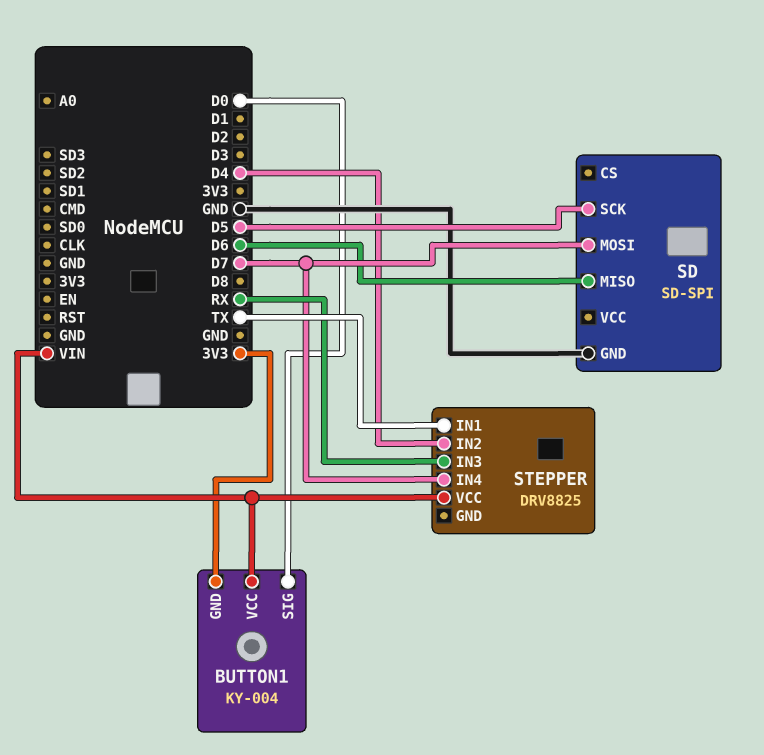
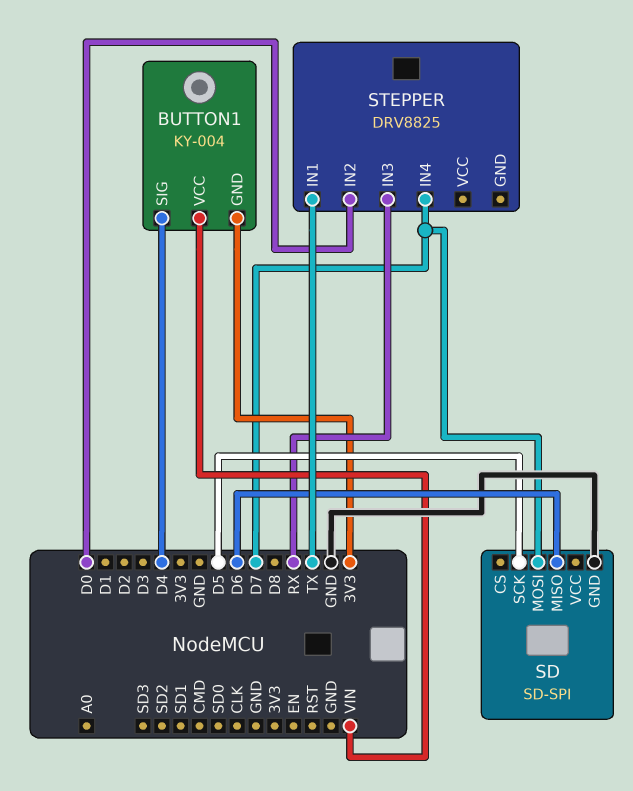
BUTTON1 pin SIG: D0 -> D4
STEPPER pin IN2: D4 -> D0
STEPPER pin VCC: VIN -> none

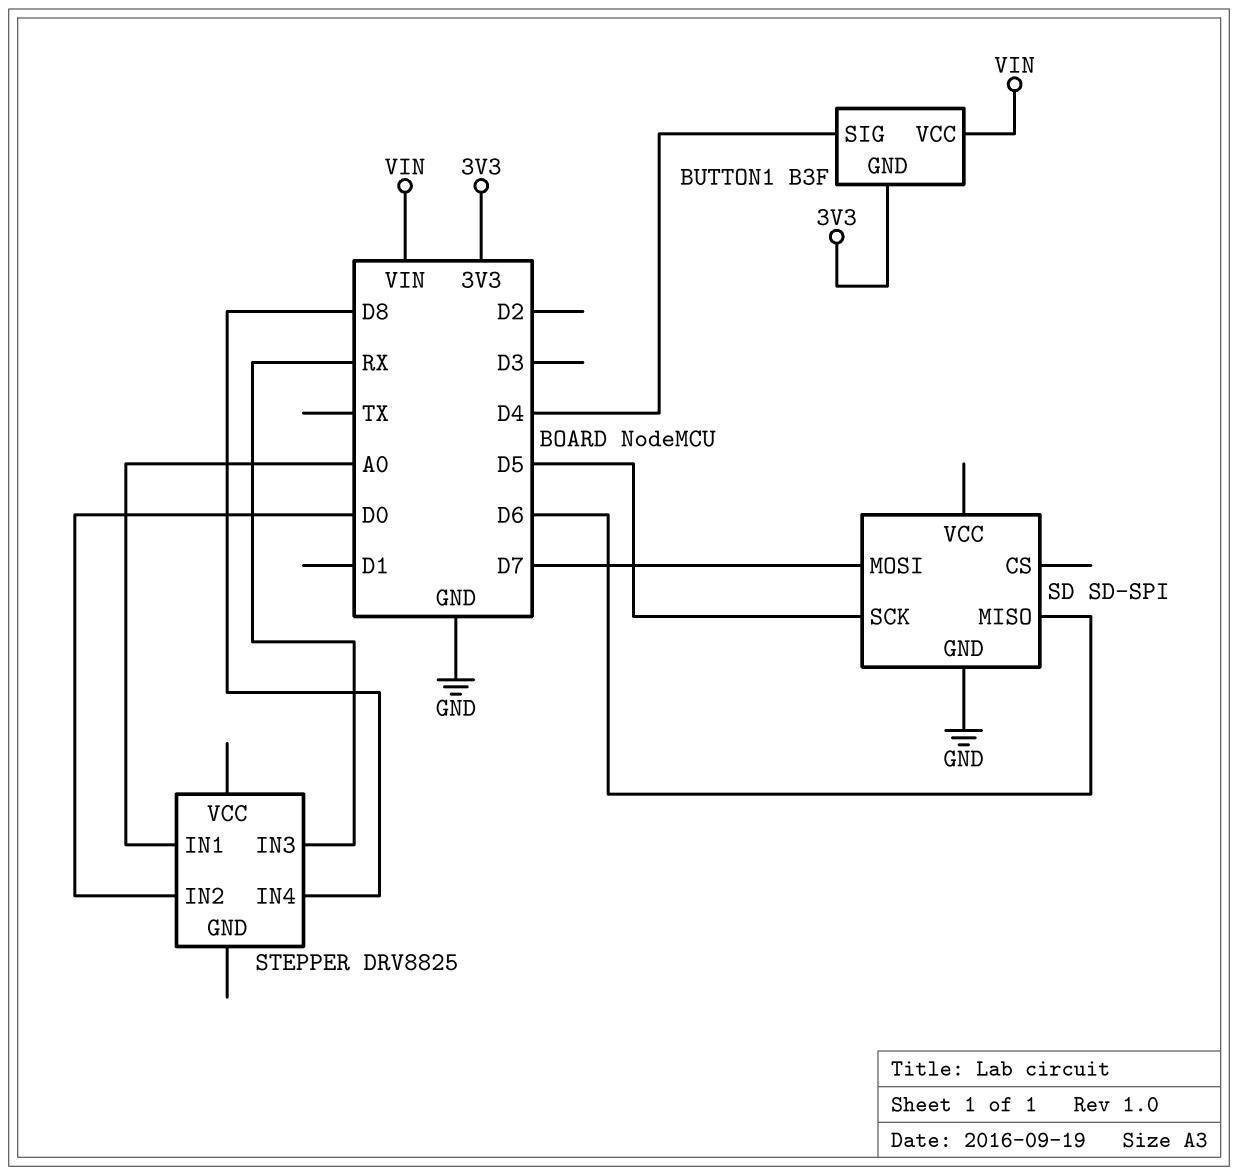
BUTTON1: KY-004 -> B3F
STEPPER pin IN1: TX -> A0
STEPPER pin IN4: D7 -> D8

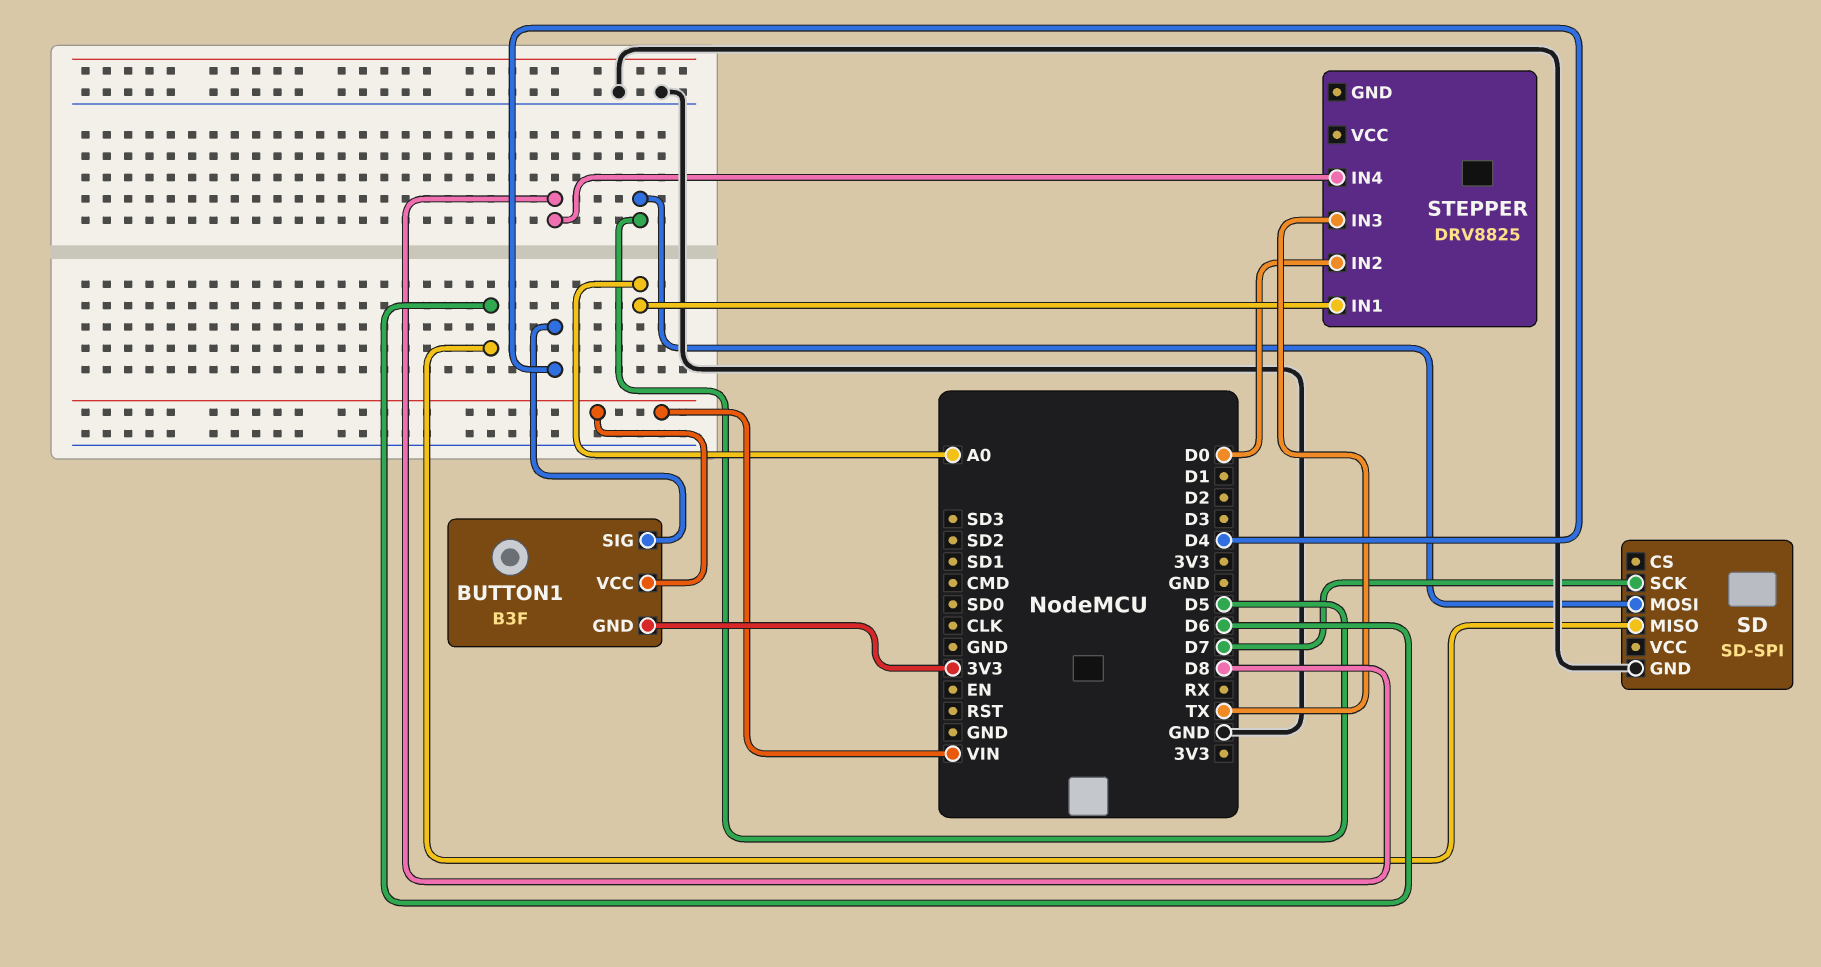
SD pin MOSI: D7 -> D5
SD pin SCK: D5 -> D7
STEPPER pin IN3: RX -> TX

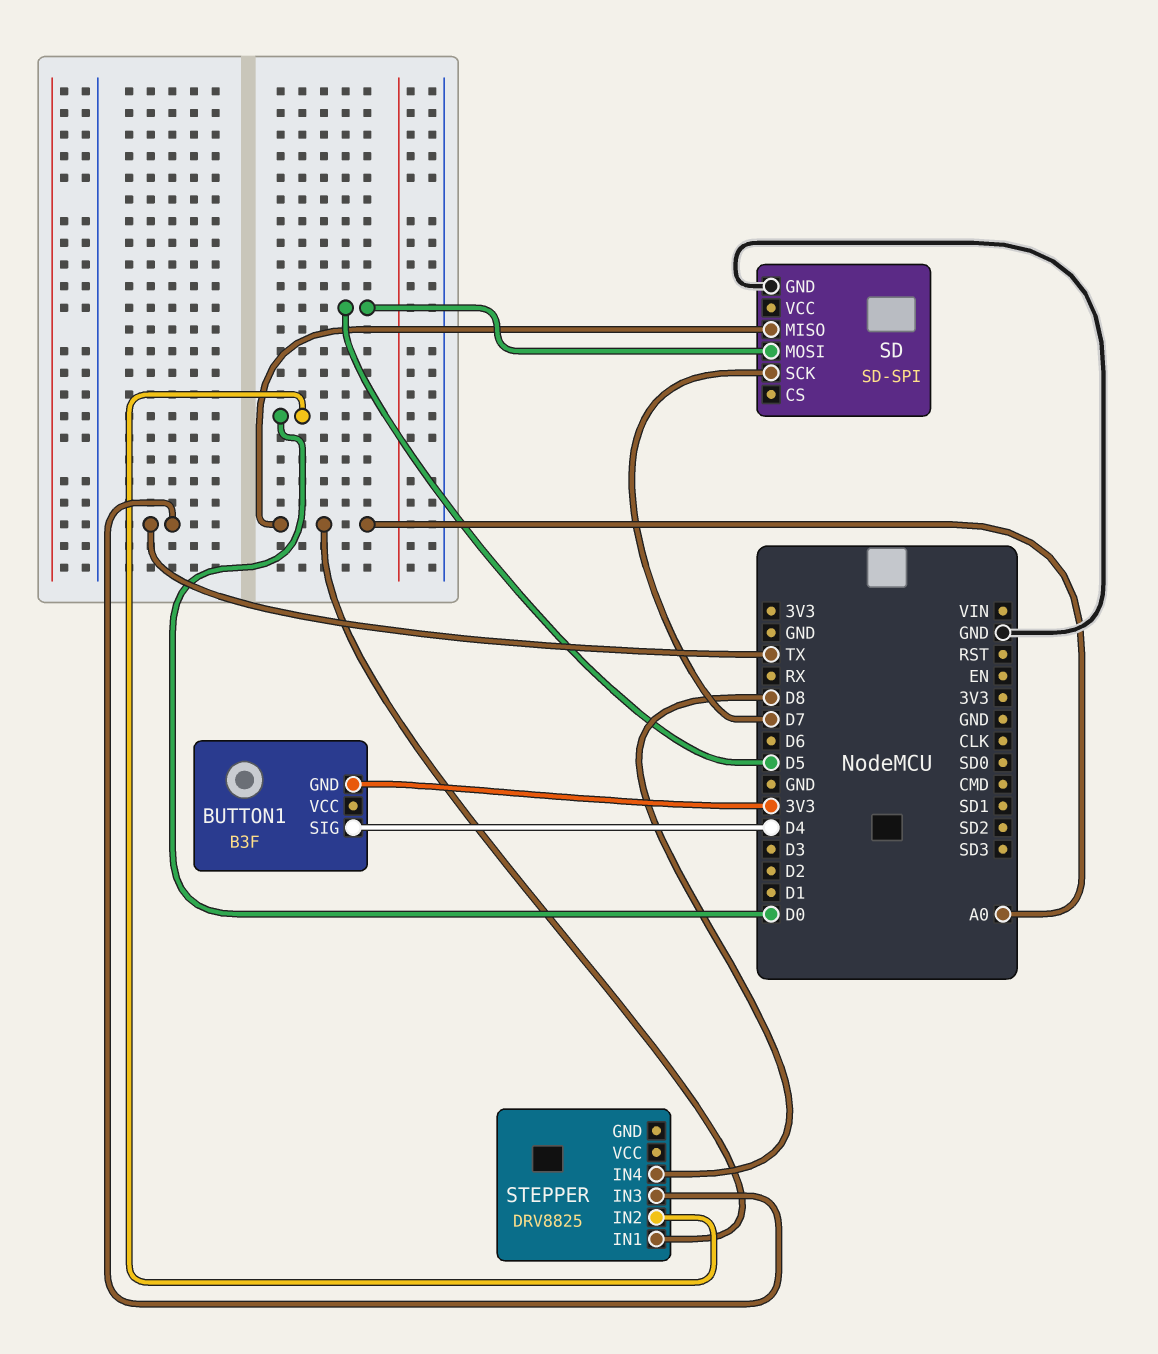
BUTTON1 pin VCC: VIN -> none
SD pin MISO: D6 -> A0

